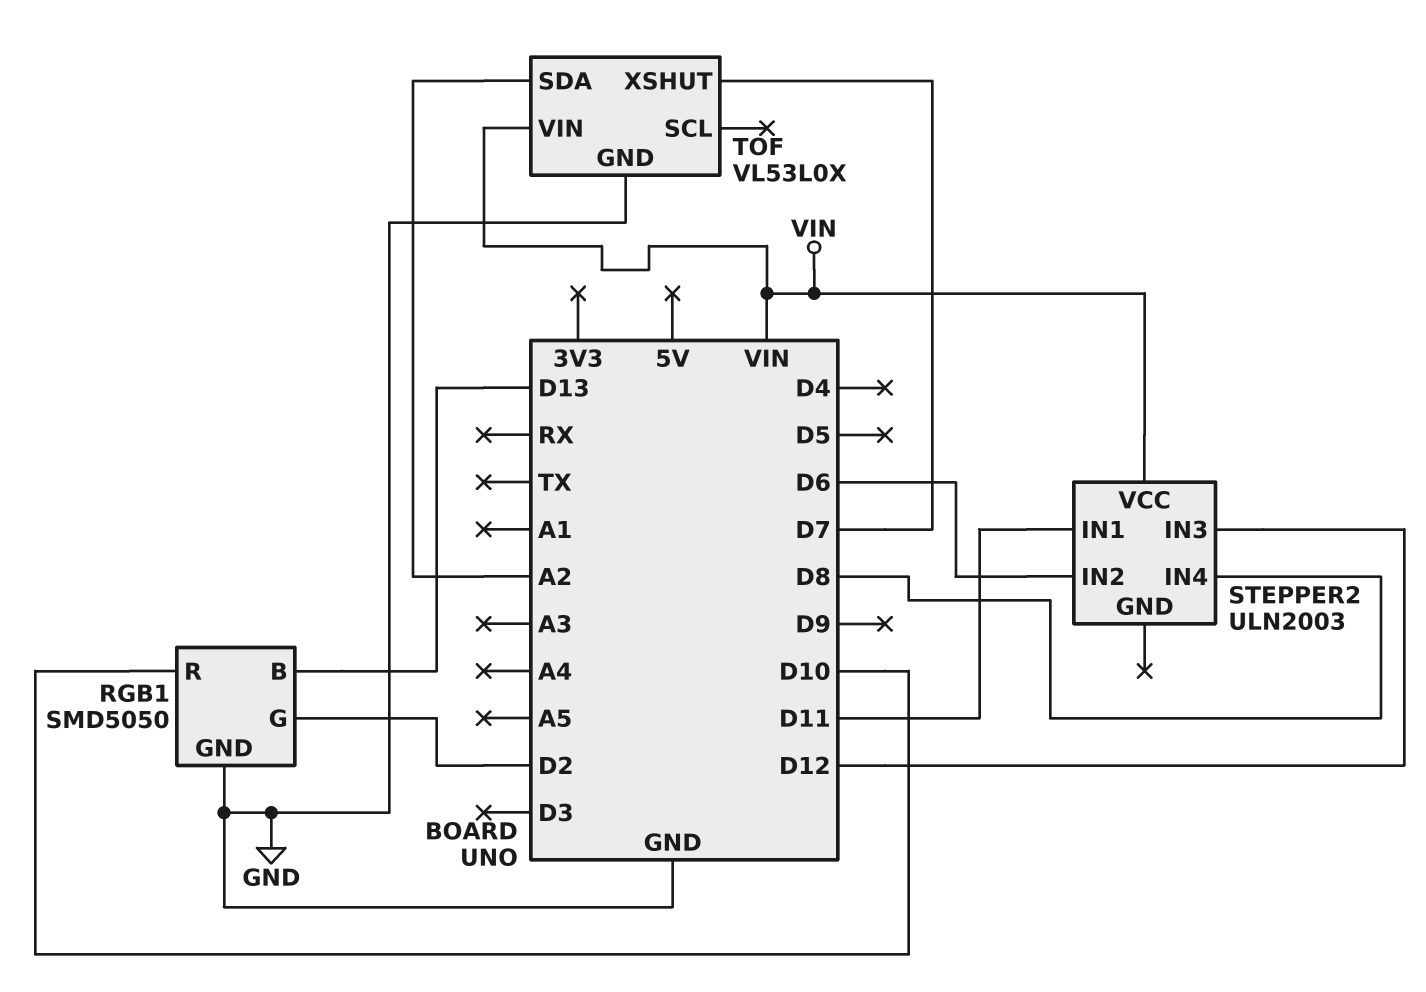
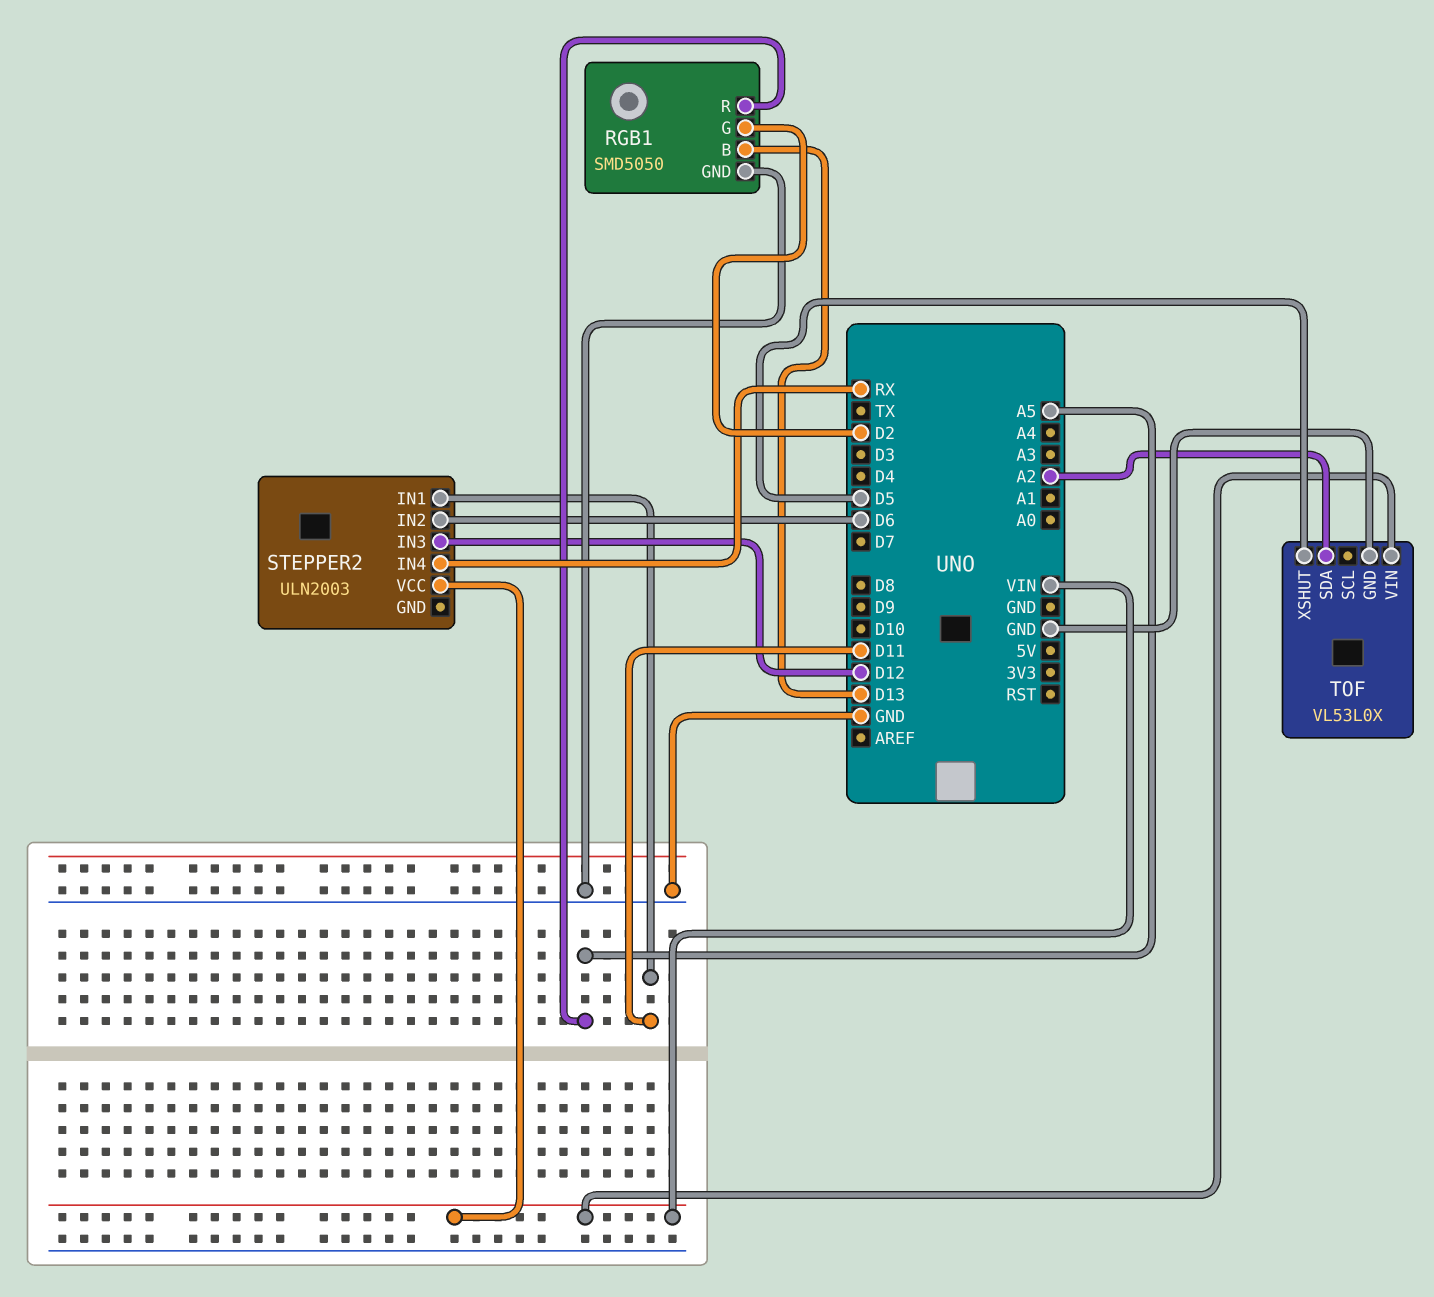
RGB1 pin R: D10 -> A5
STEPPER2 pin IN4: D8 -> RX
TOF pin XSHUT: D7 -> D5

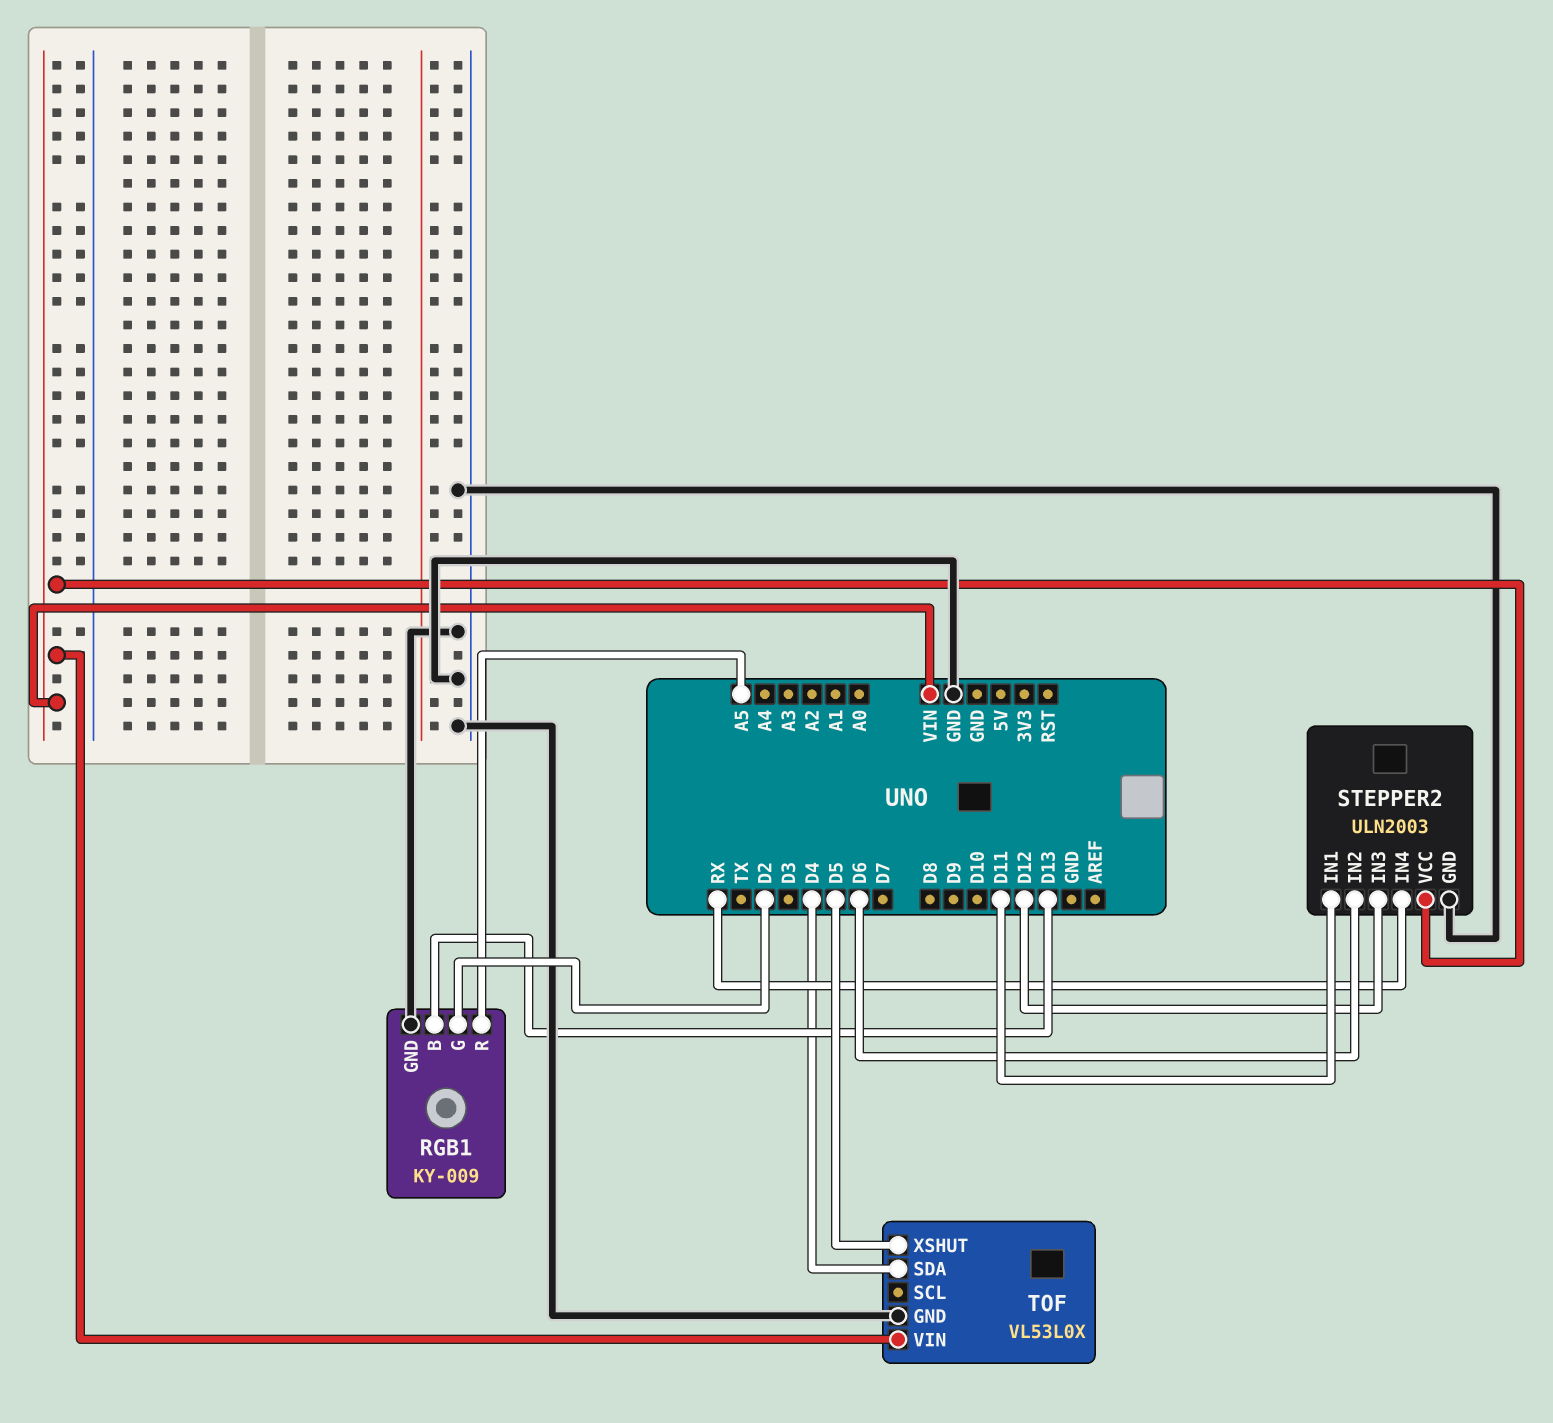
RGB1: SMD5050 -> KY-009
STEPPER2 pin GND: none -> GND
TOF pin SDA: A2 -> D4

